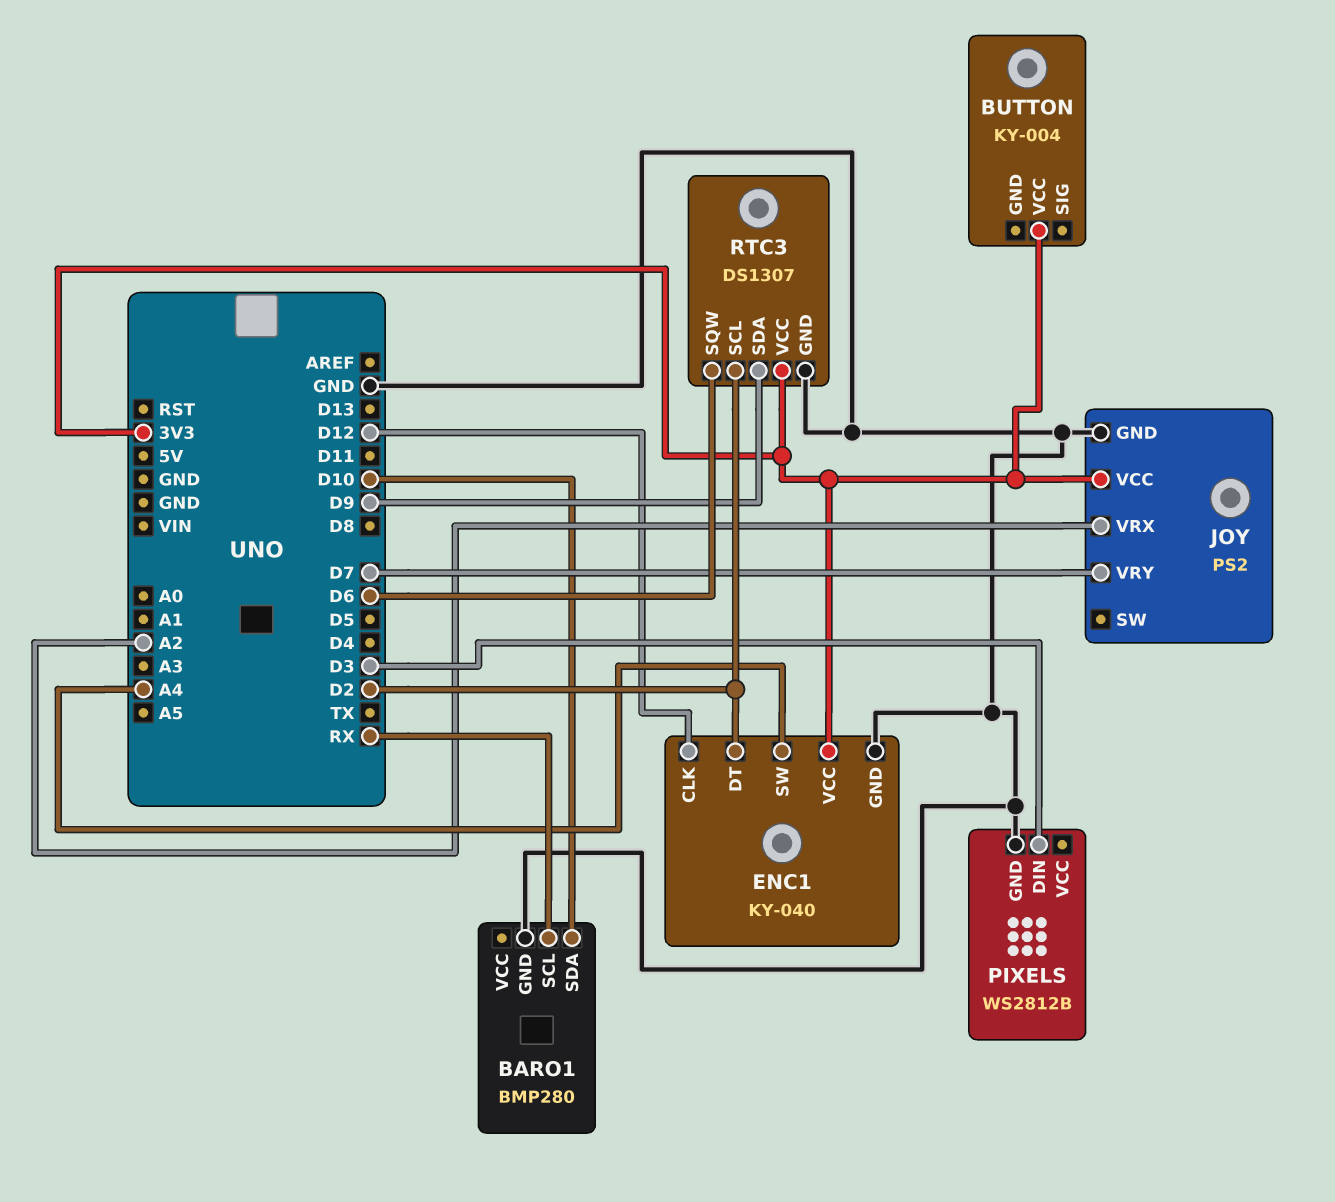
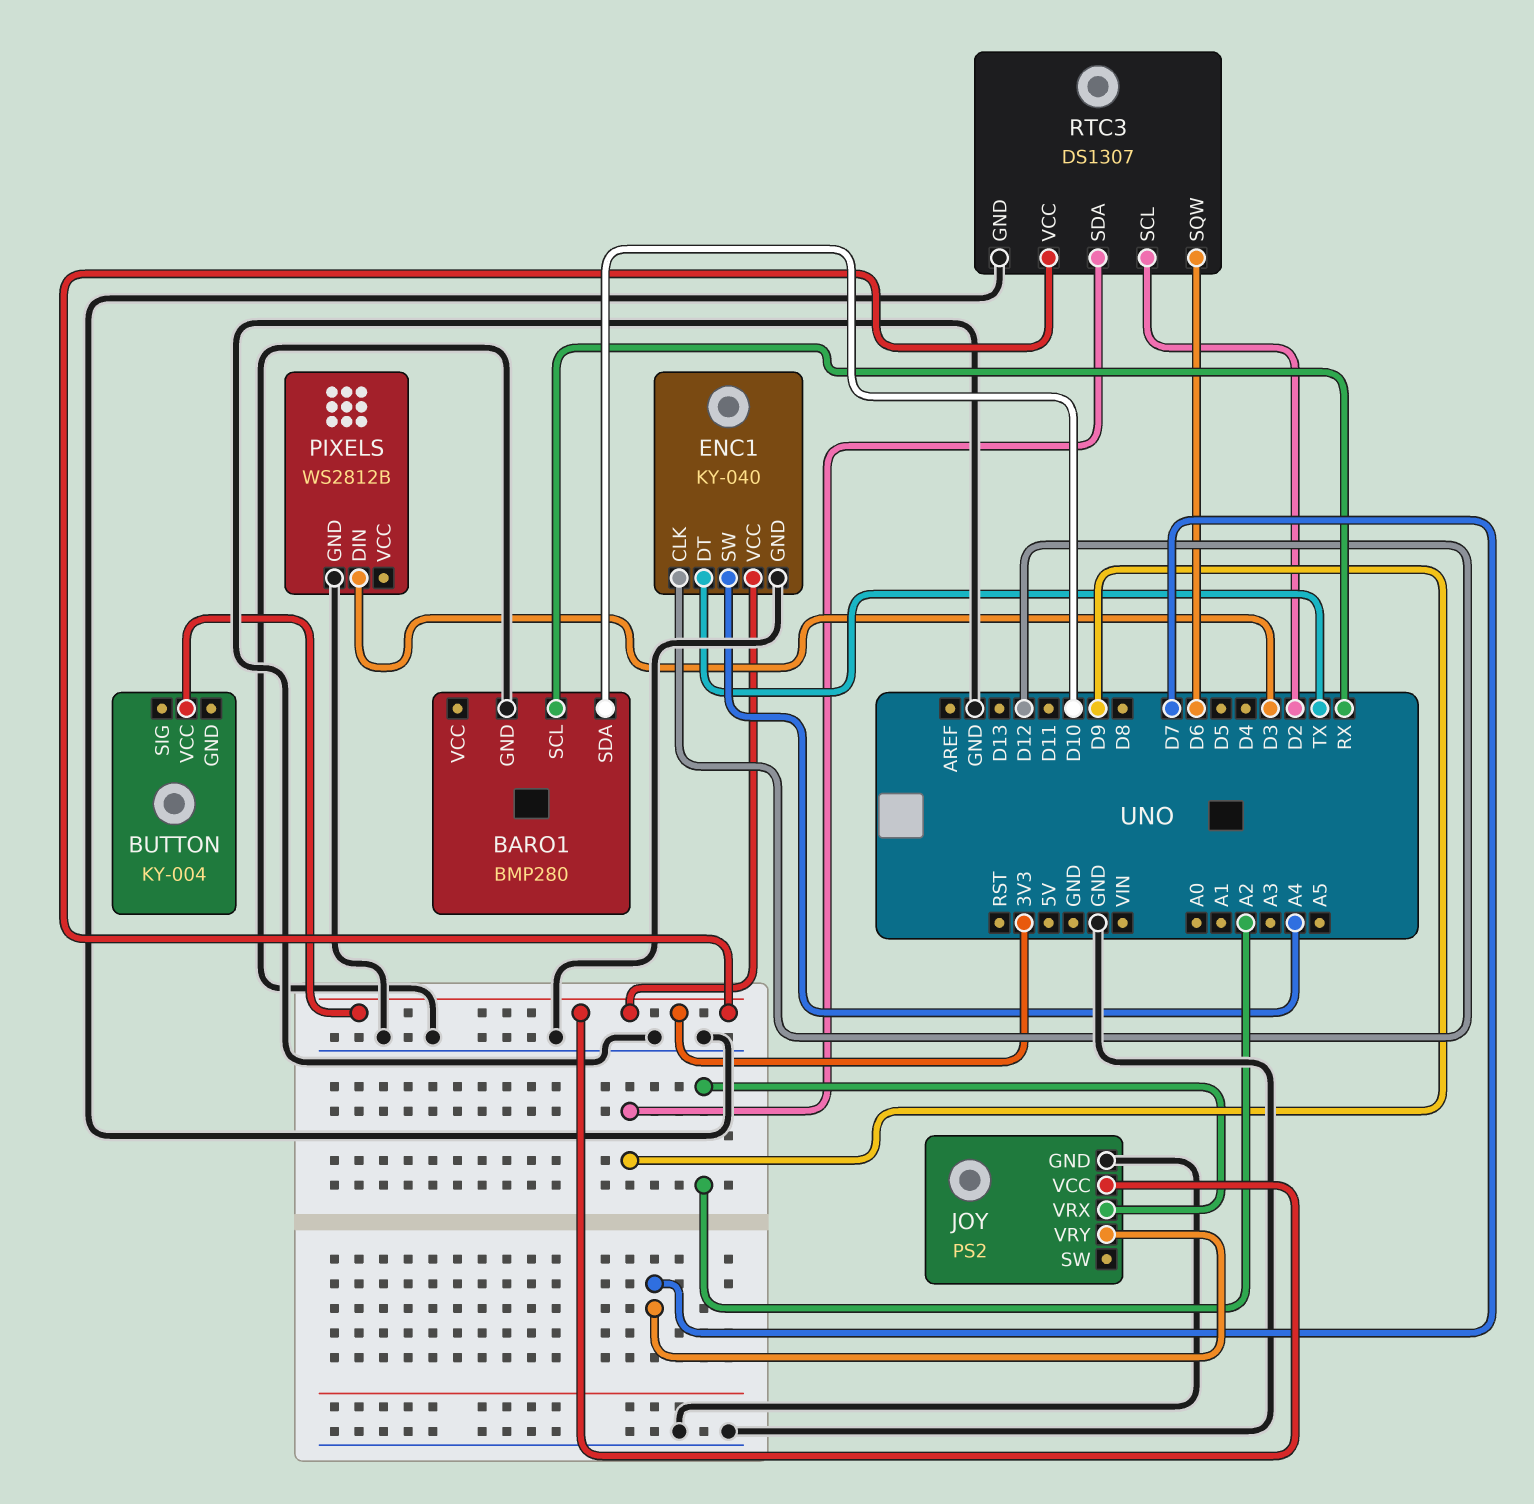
ENC1 pin DT: D2 -> TX

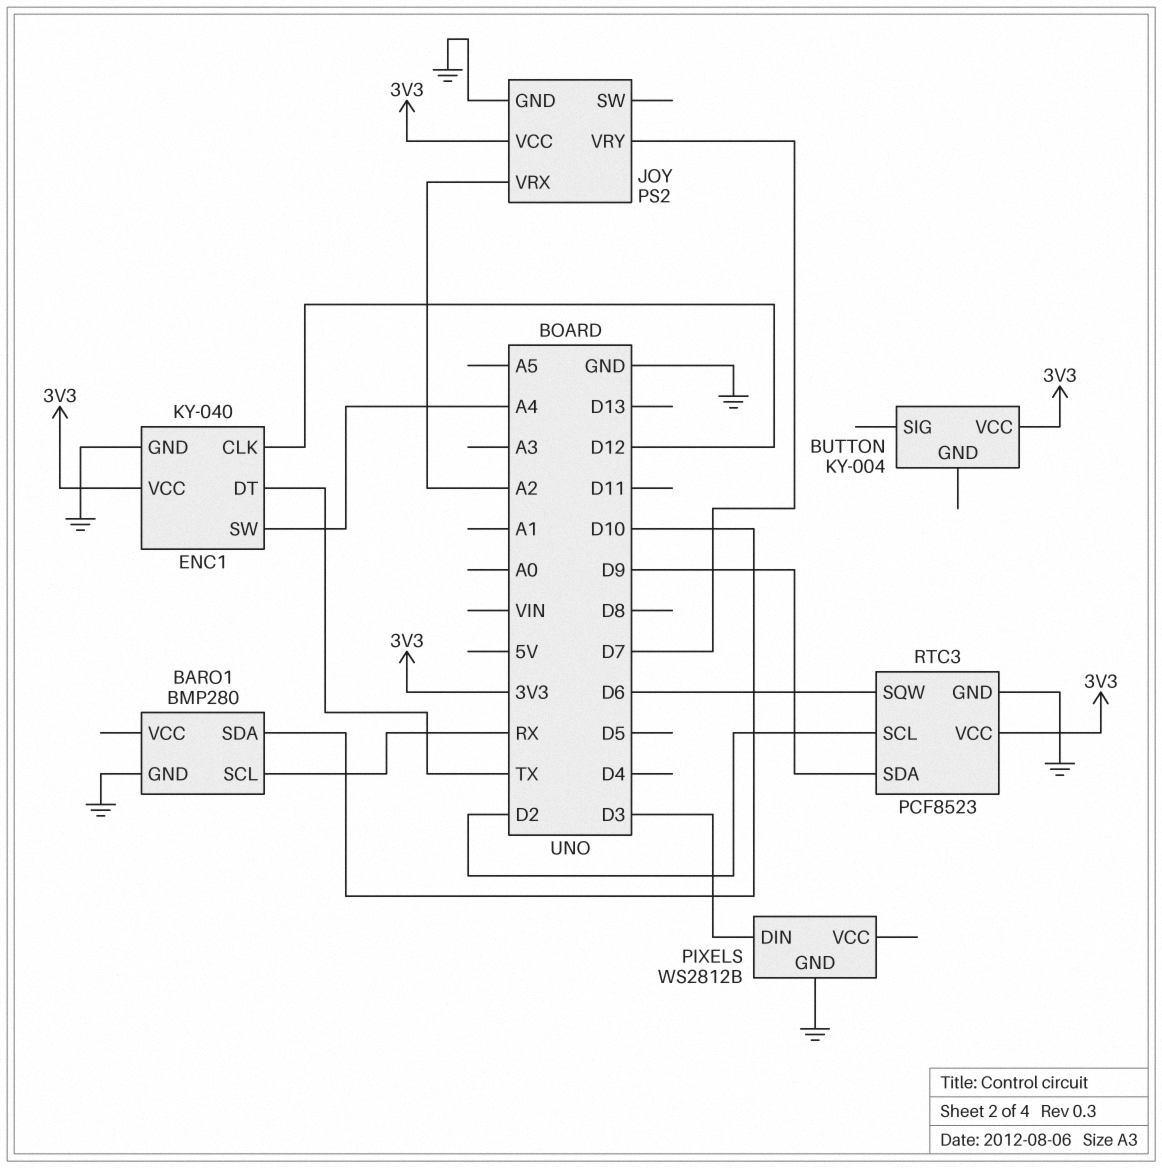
RTC3: DS1307 -> PCF8523

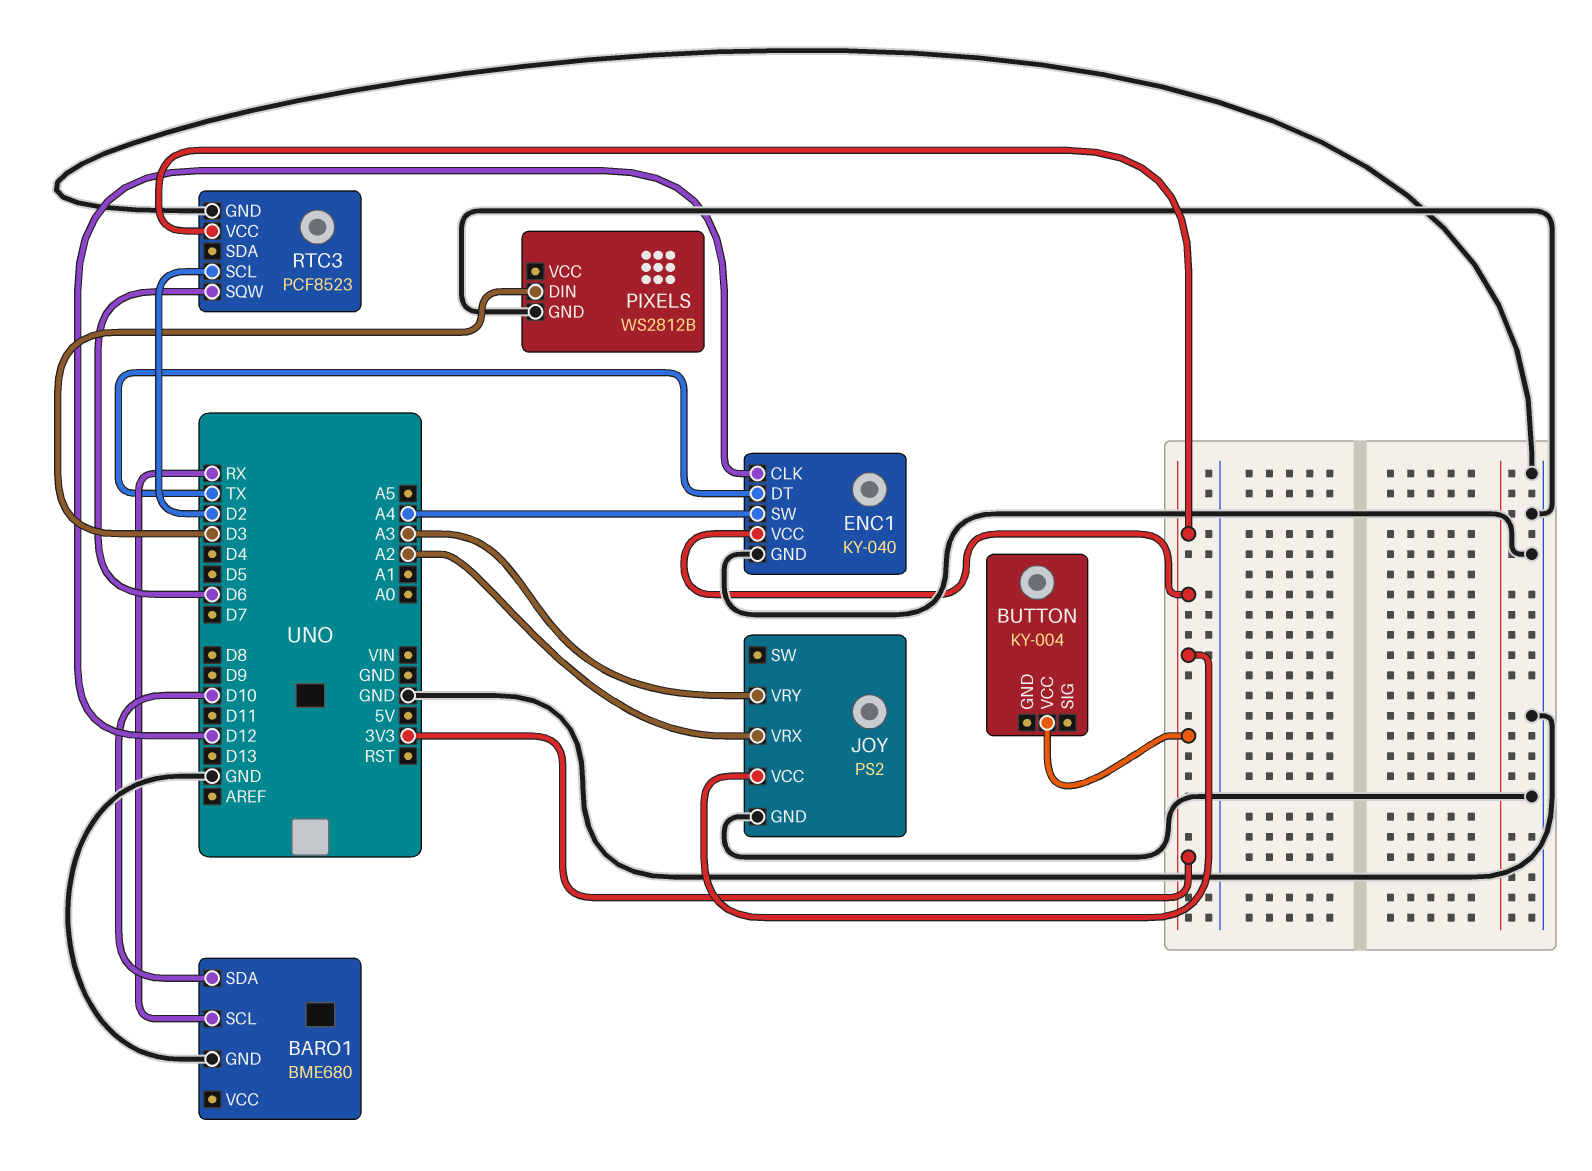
BARO1: BMP280 -> BME680
JOY pin VRY: D7 -> A3
RTC3 pin SDA: D9 -> none

